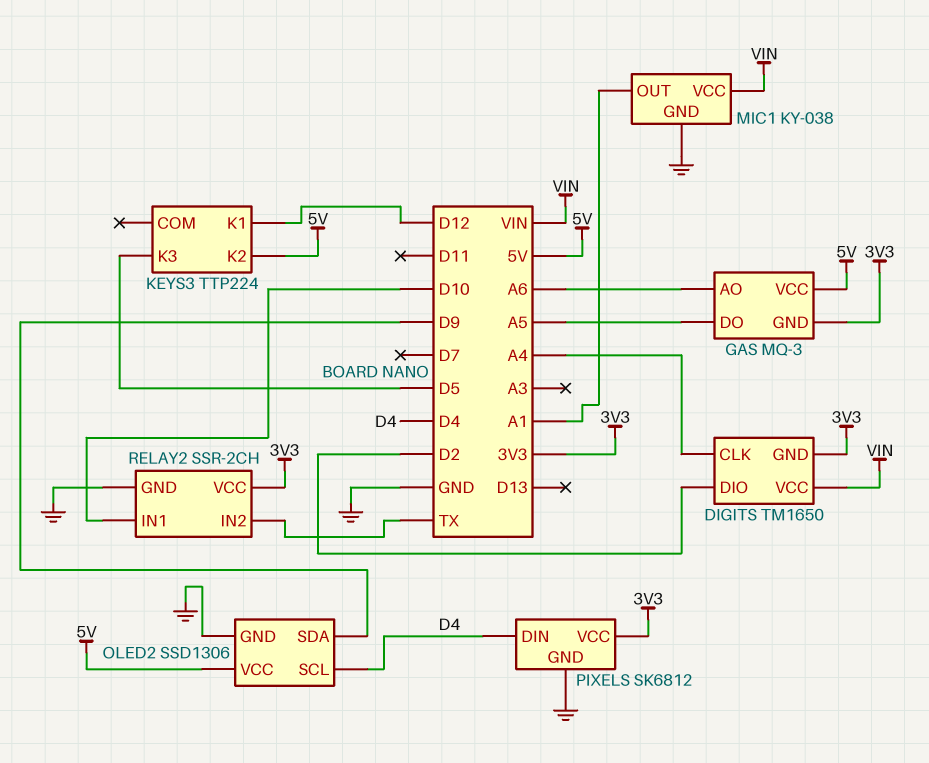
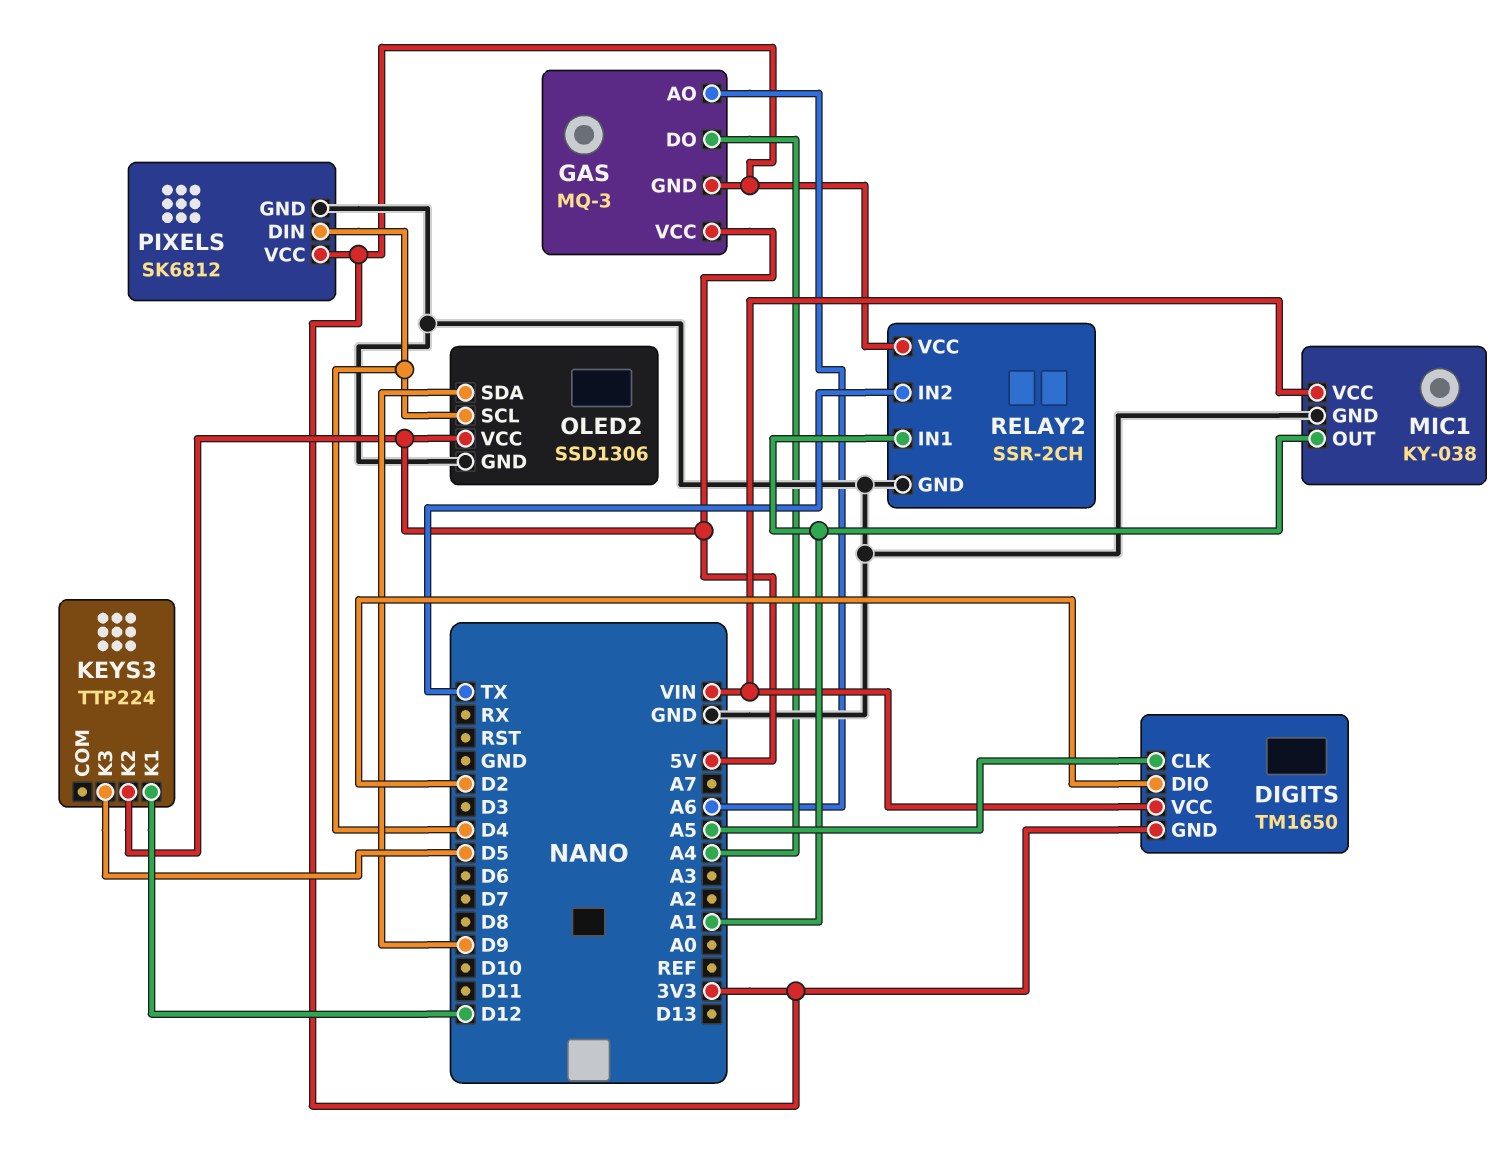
DIGITS pin CLK: A4 -> A5
GAS pin DO: A5 -> A4
RELAY2 pin IN1: D10 -> A1

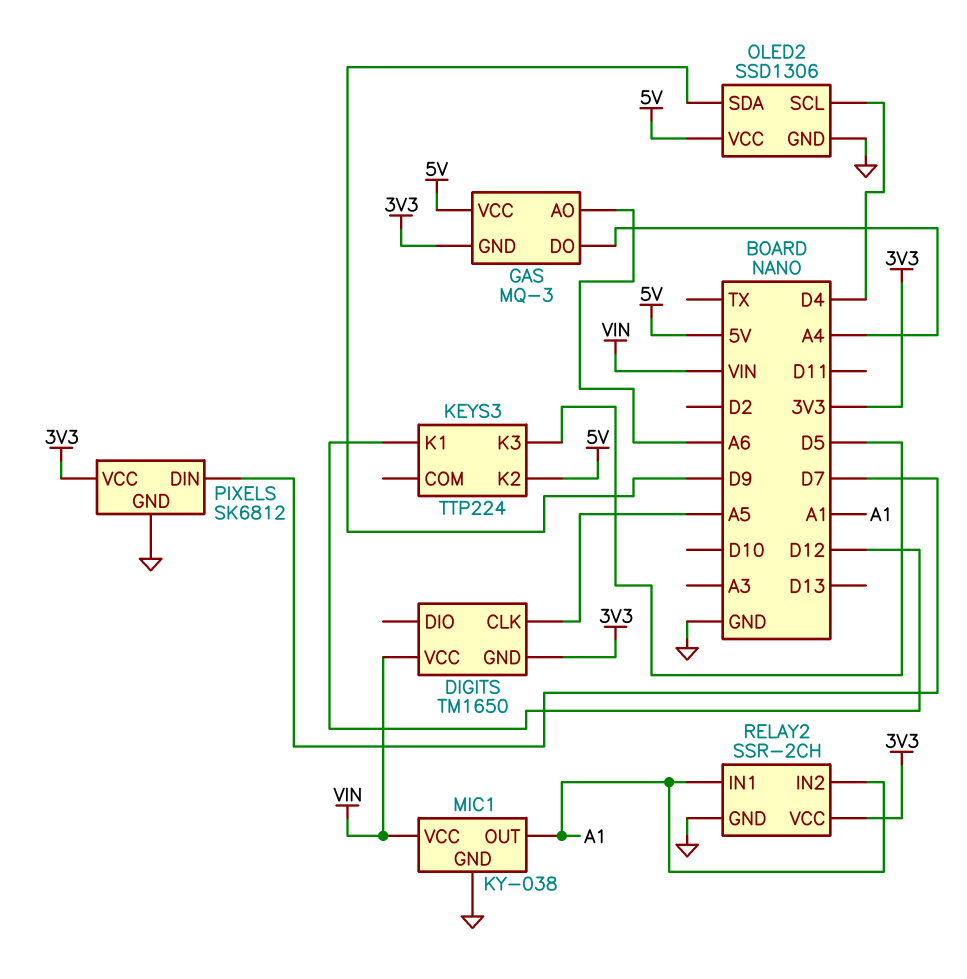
DIGITS pin DIO: D2 -> none
PIXELS pin DIN: D4 -> D7
RELAY2 pin IN2: TX -> A1

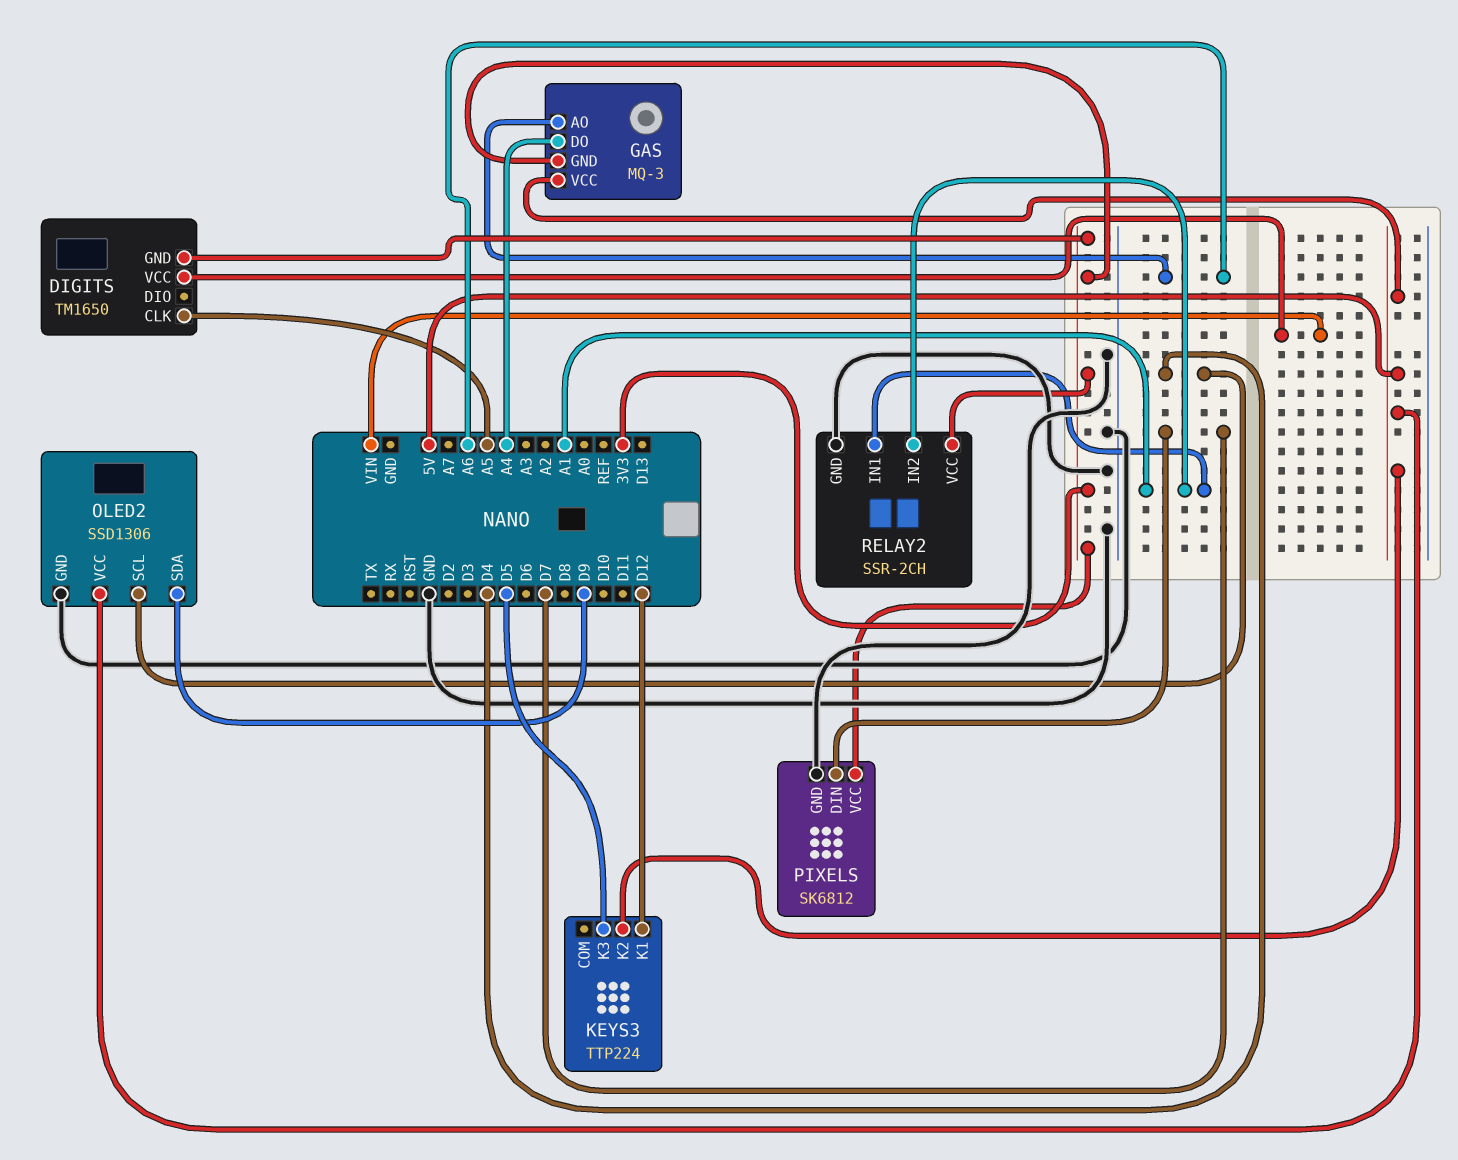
MIC1: KY-038 -> none
MIC1 pin GND: GND -> none
MIC1 pin OUT: A1 -> none
MIC1 pin VCC: VIN -> none

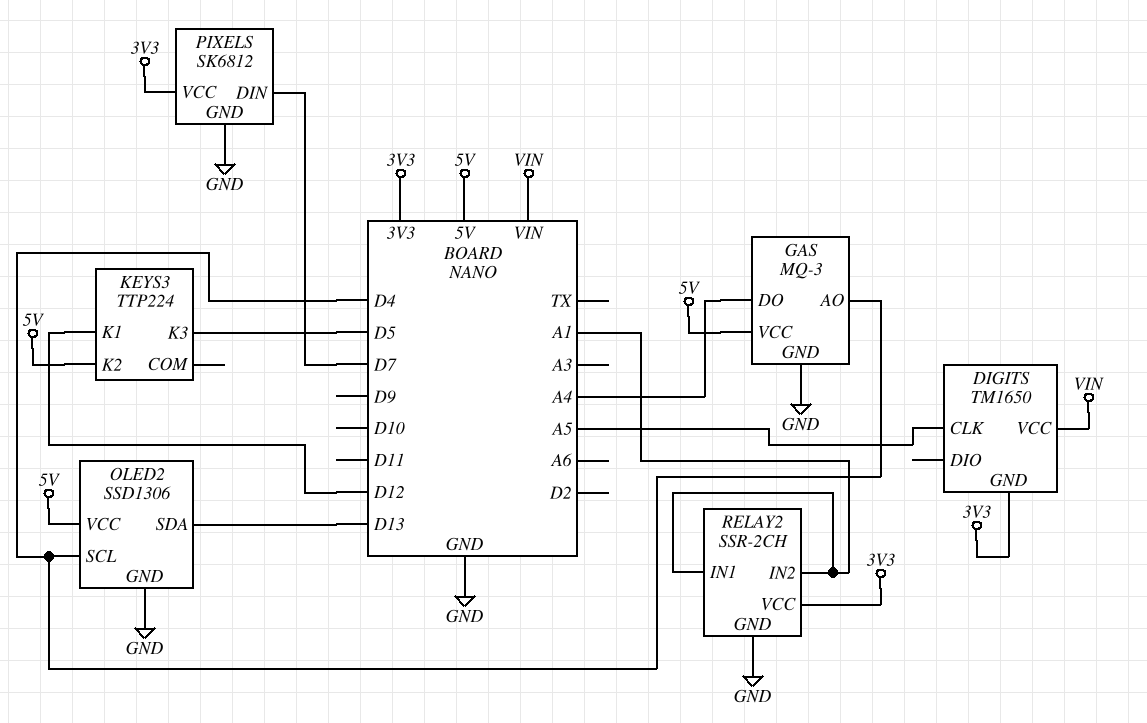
GAS pin AO: A6 -> D4
GAS pin GND: 3V3 -> GND
OLED2 pin SDA: D9 -> D13

